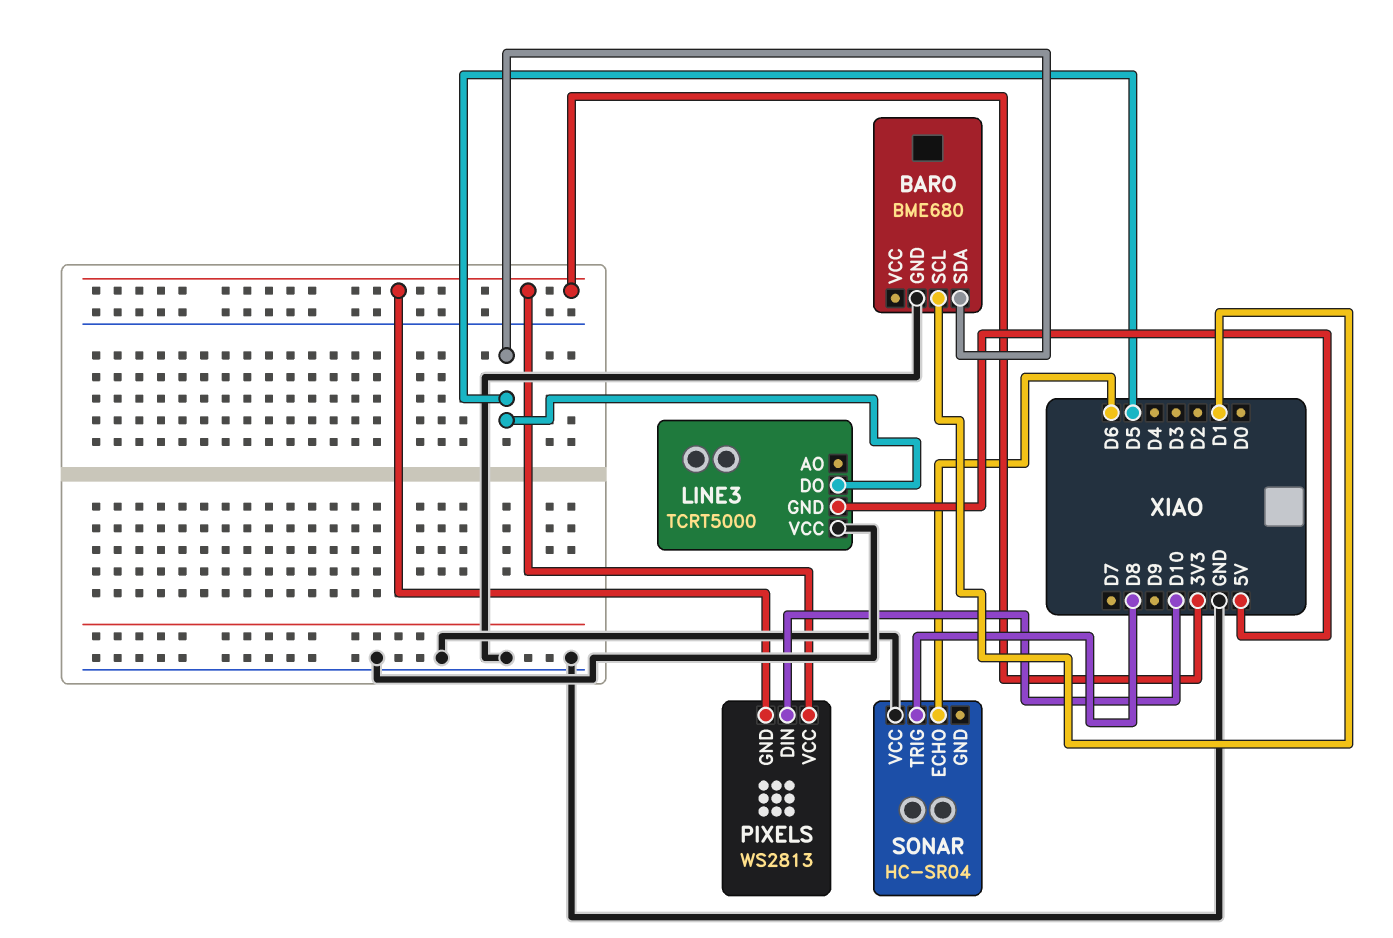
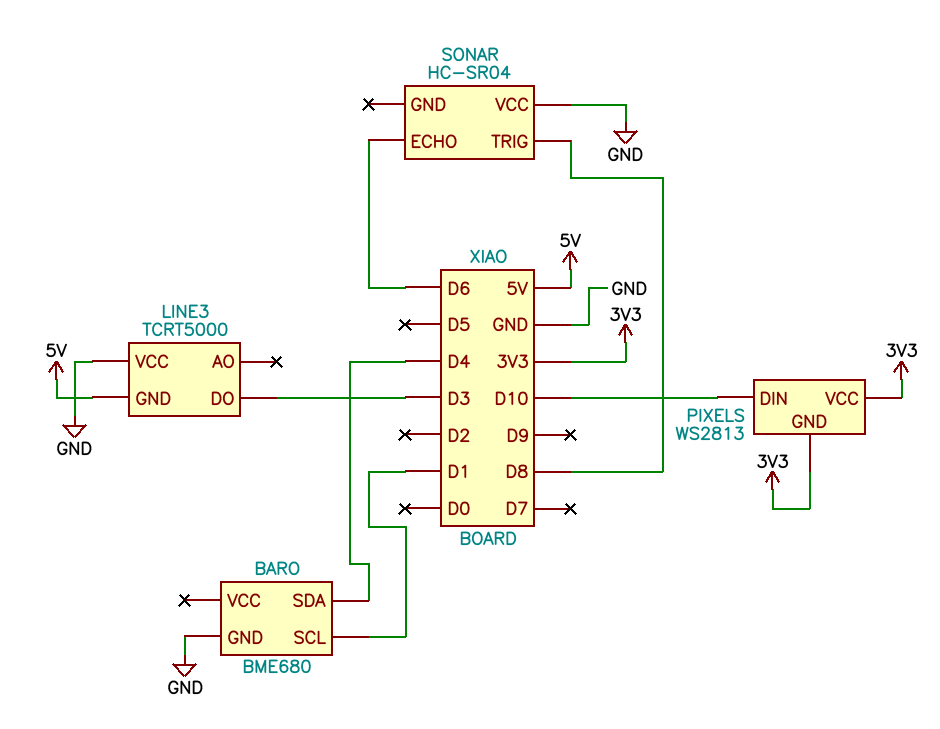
BARO pin SDA: D5 -> D4
LINE3 pin DO: D5 -> D3

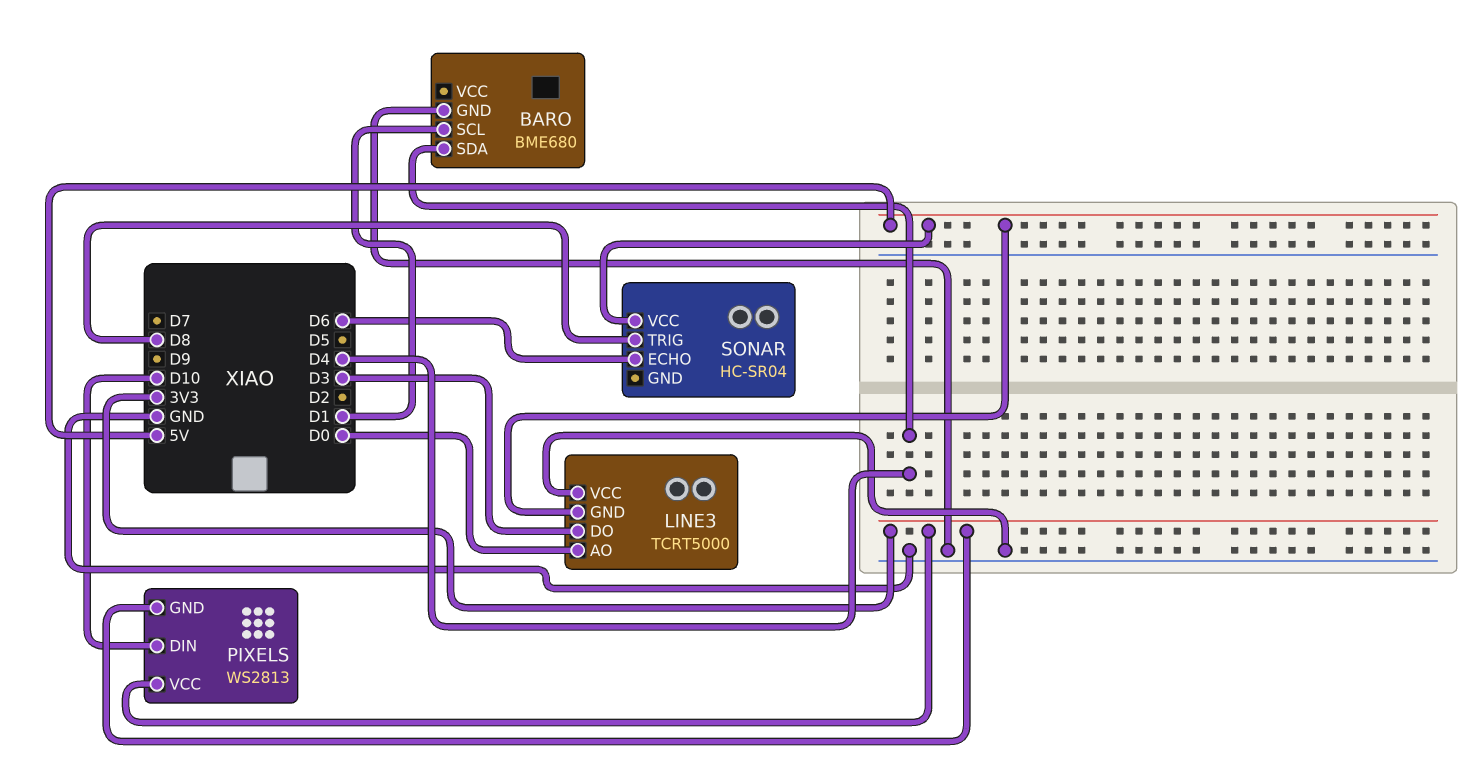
LINE3 pin AO: none -> D0
SONAR pin VCC: GND -> 5V

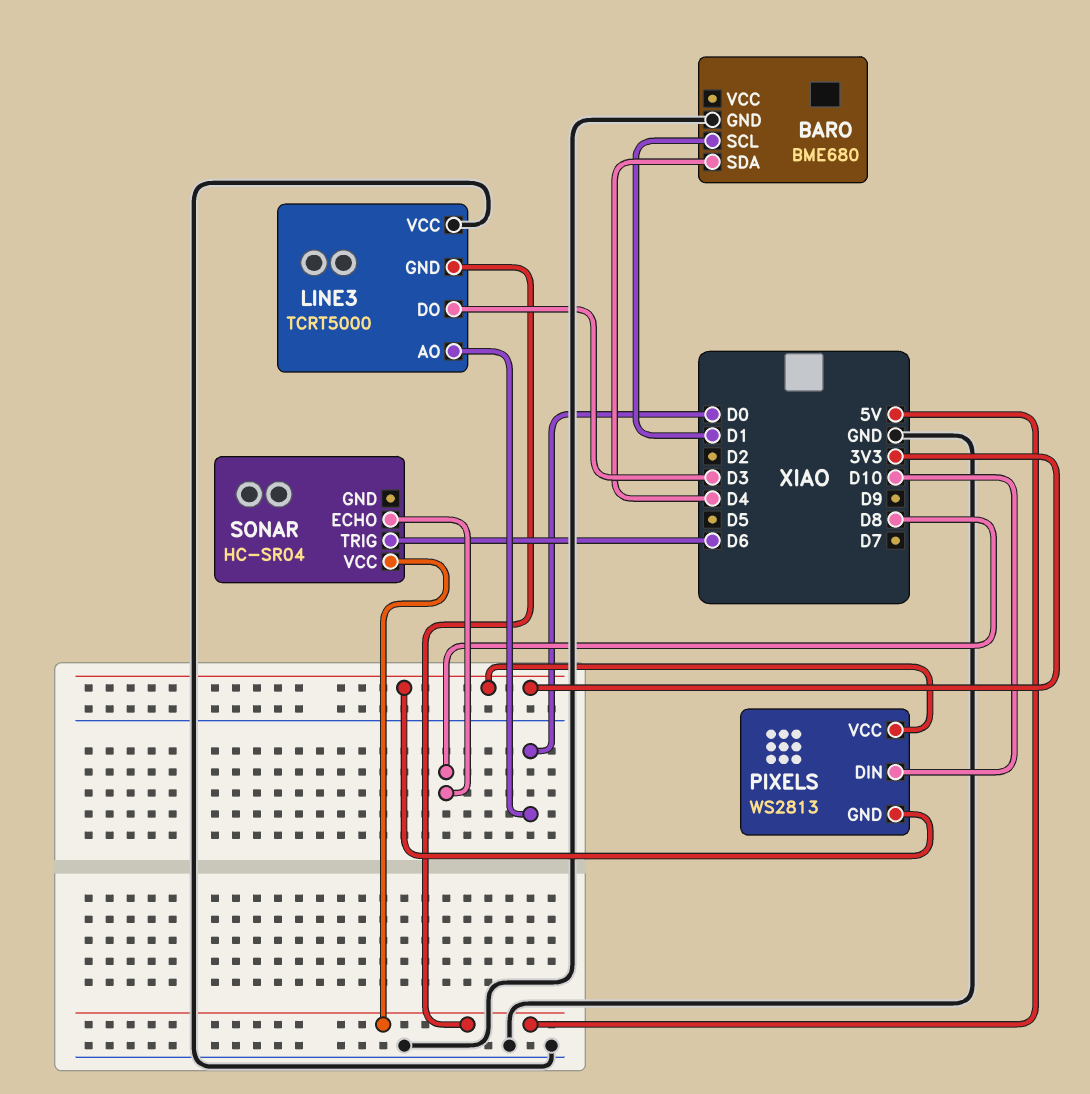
SONAR pin ECHO: D6 -> D8
SONAR pin TRIG: D8 -> D6

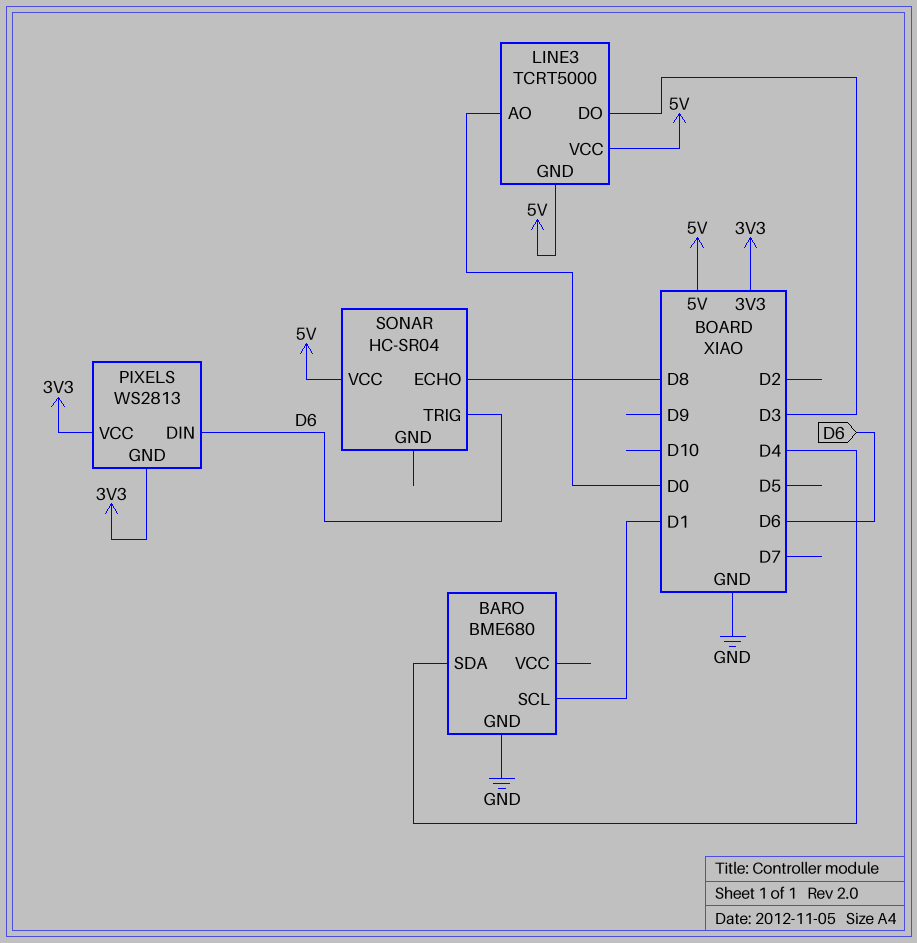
LINE3 pin VCC: GND -> 5V
PIXELS pin DIN: D10 -> D6

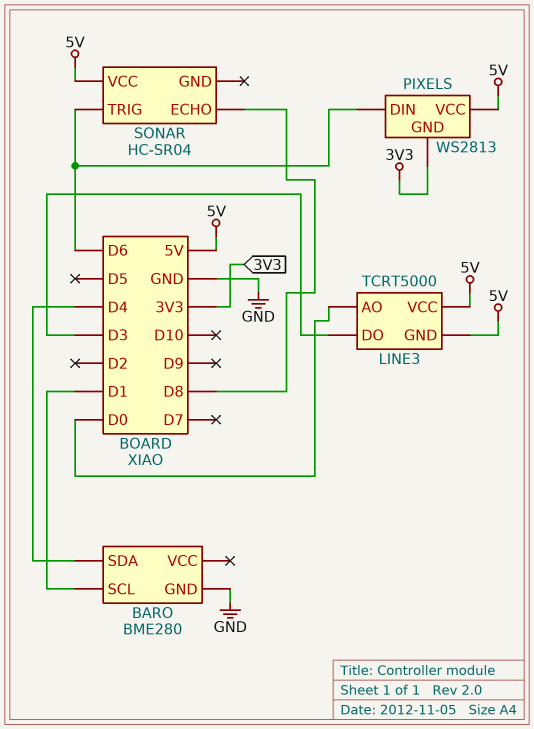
BARO: BME680 -> BME280
PIXELS pin VCC: 3V3 -> 5V

